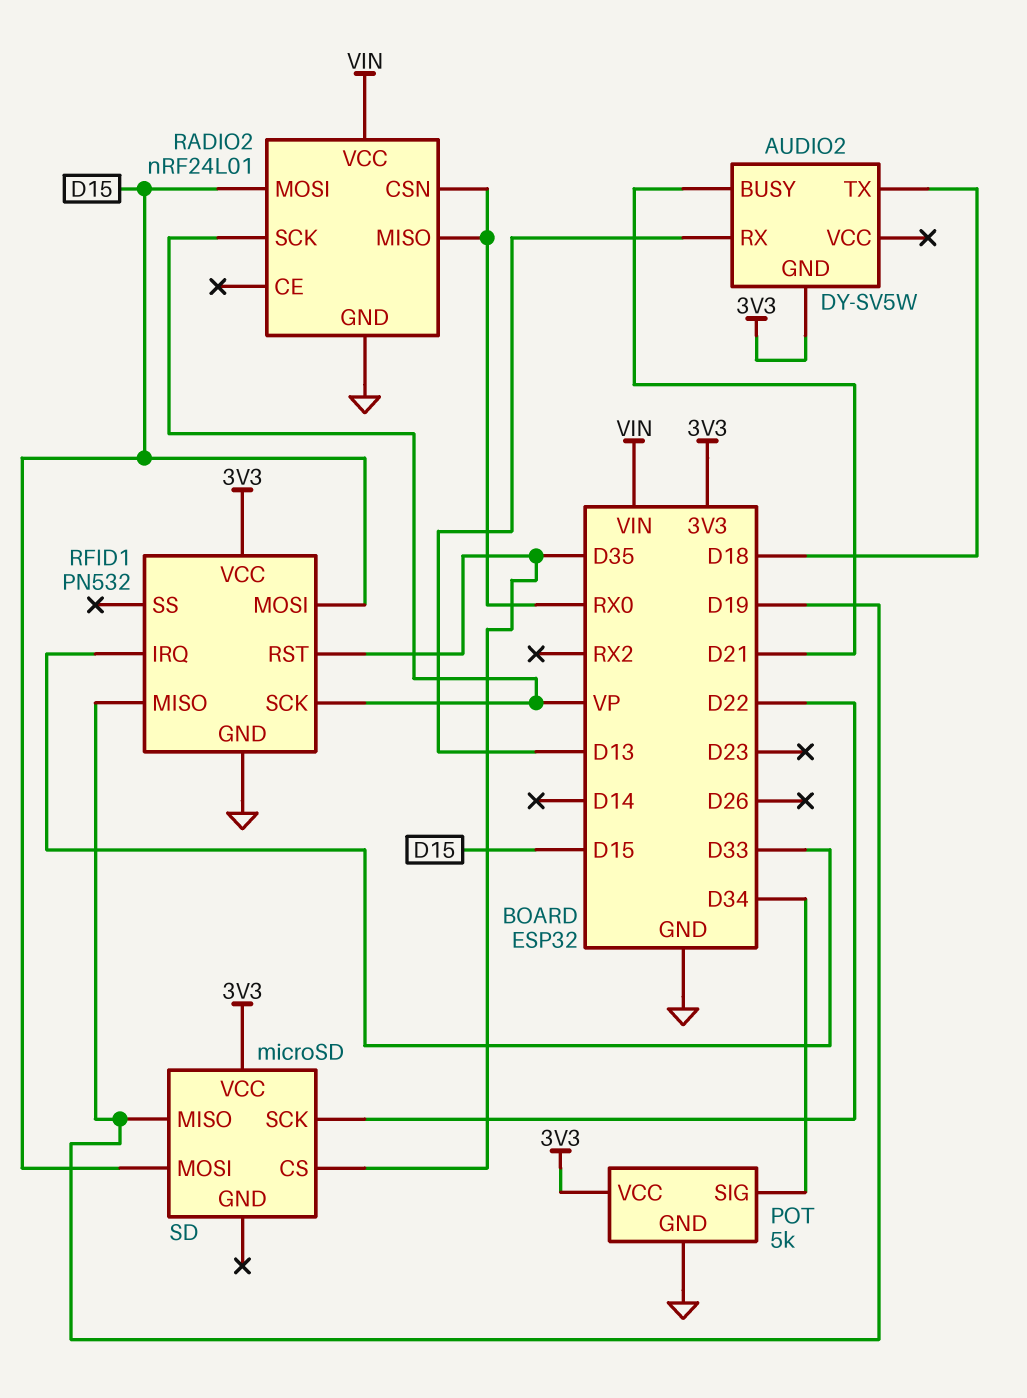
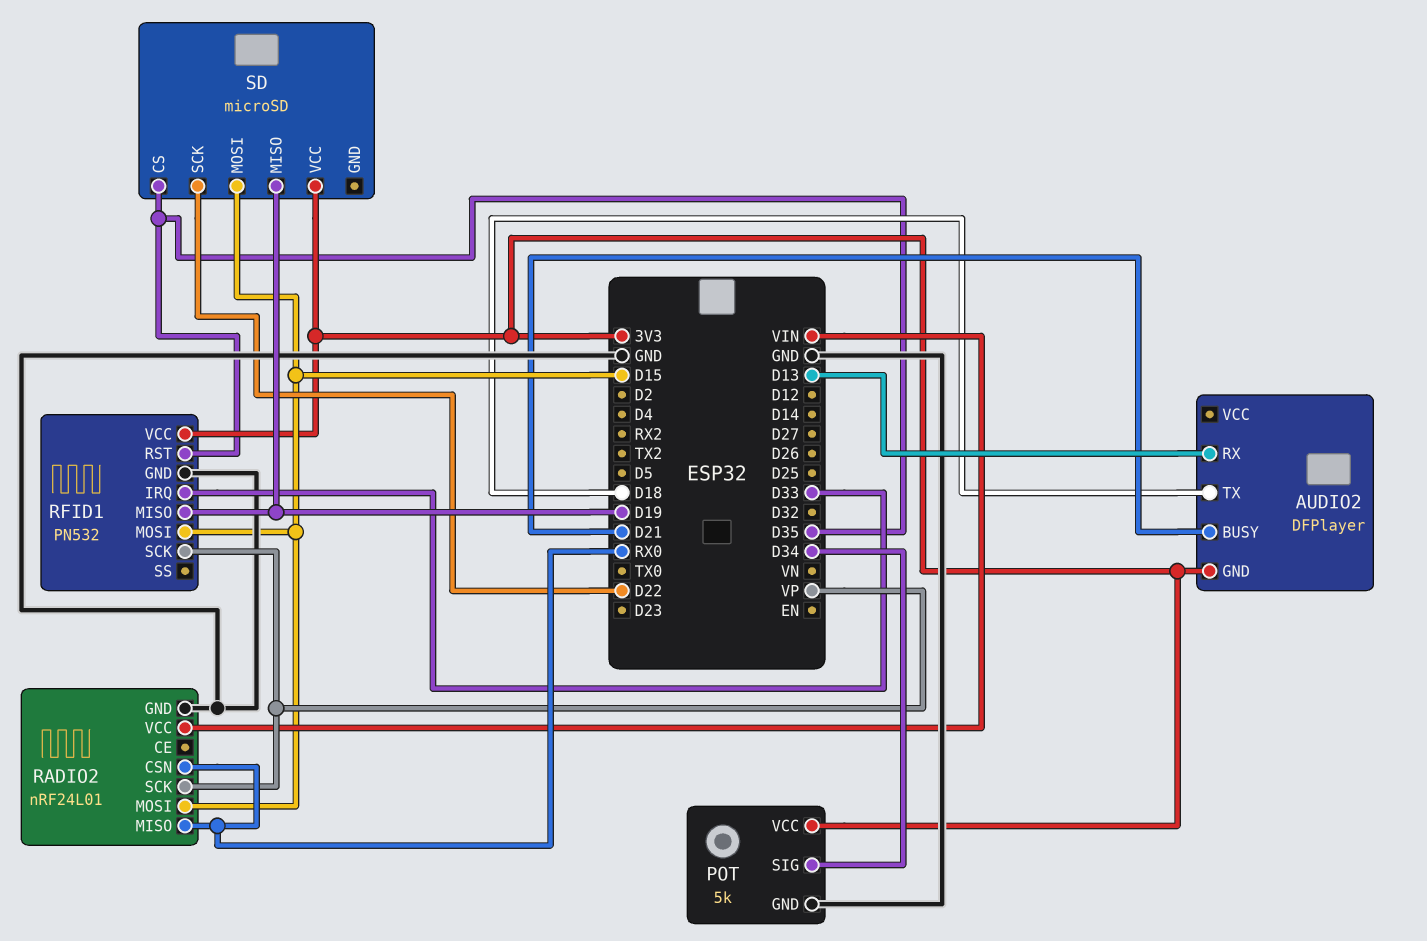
AUDIO2: DY-SV5W -> DFPlayer

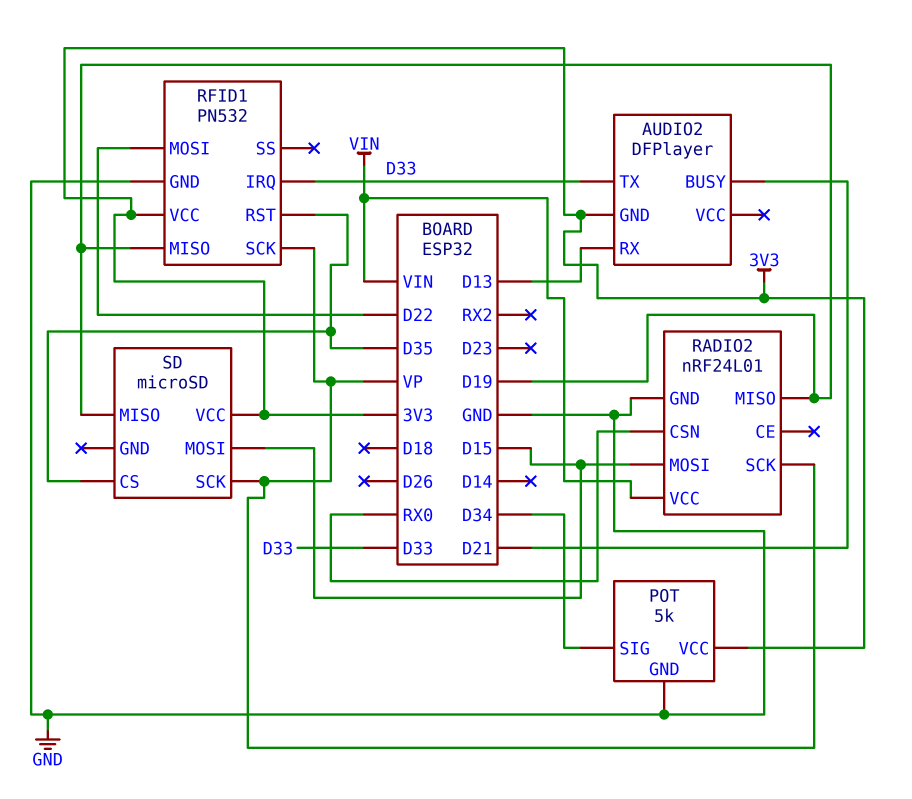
AUDIO2 pin TX: D18 -> D33
RADIO2 pin MISO: RX0 -> D19
RFID1 pin MOSI: D15 -> D22
SD pin SCK: D22 -> VP

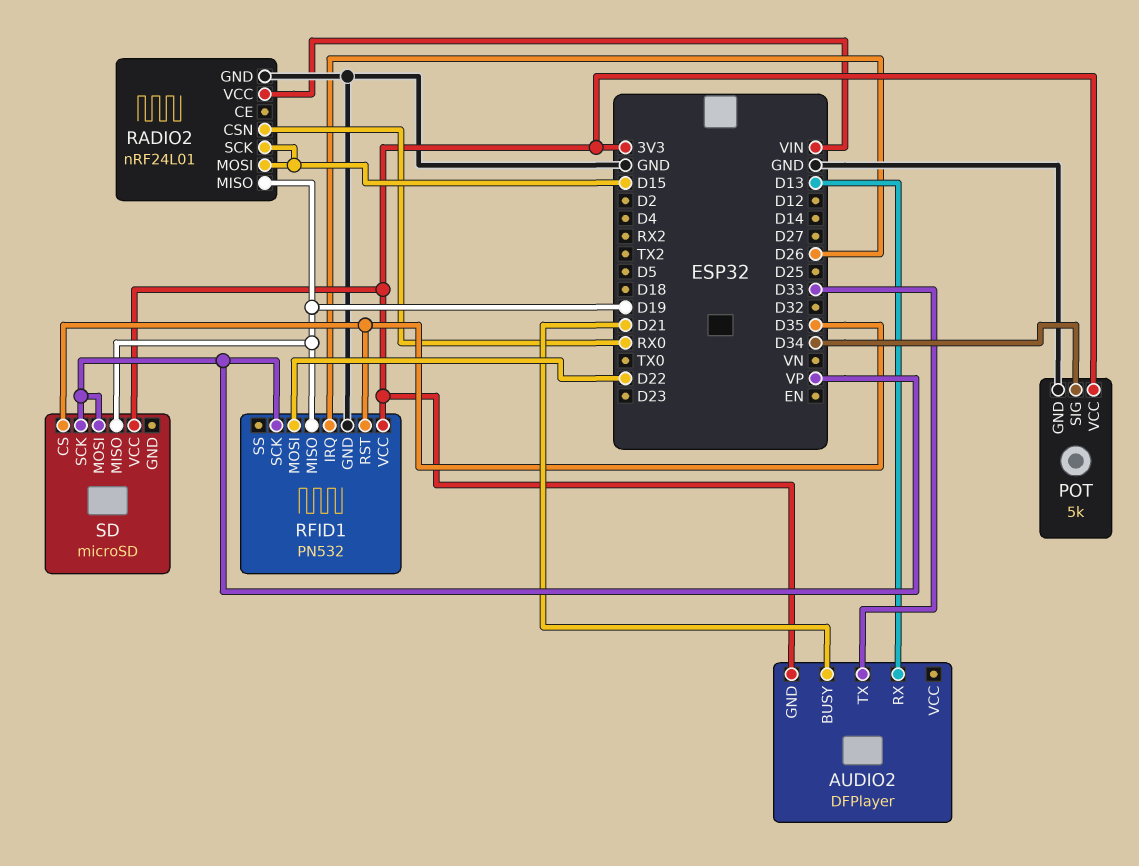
RADIO2 pin SCK: VP -> D15
RFID1 pin IRQ: D33 -> D26
SD pin MOSI: D15 -> VP

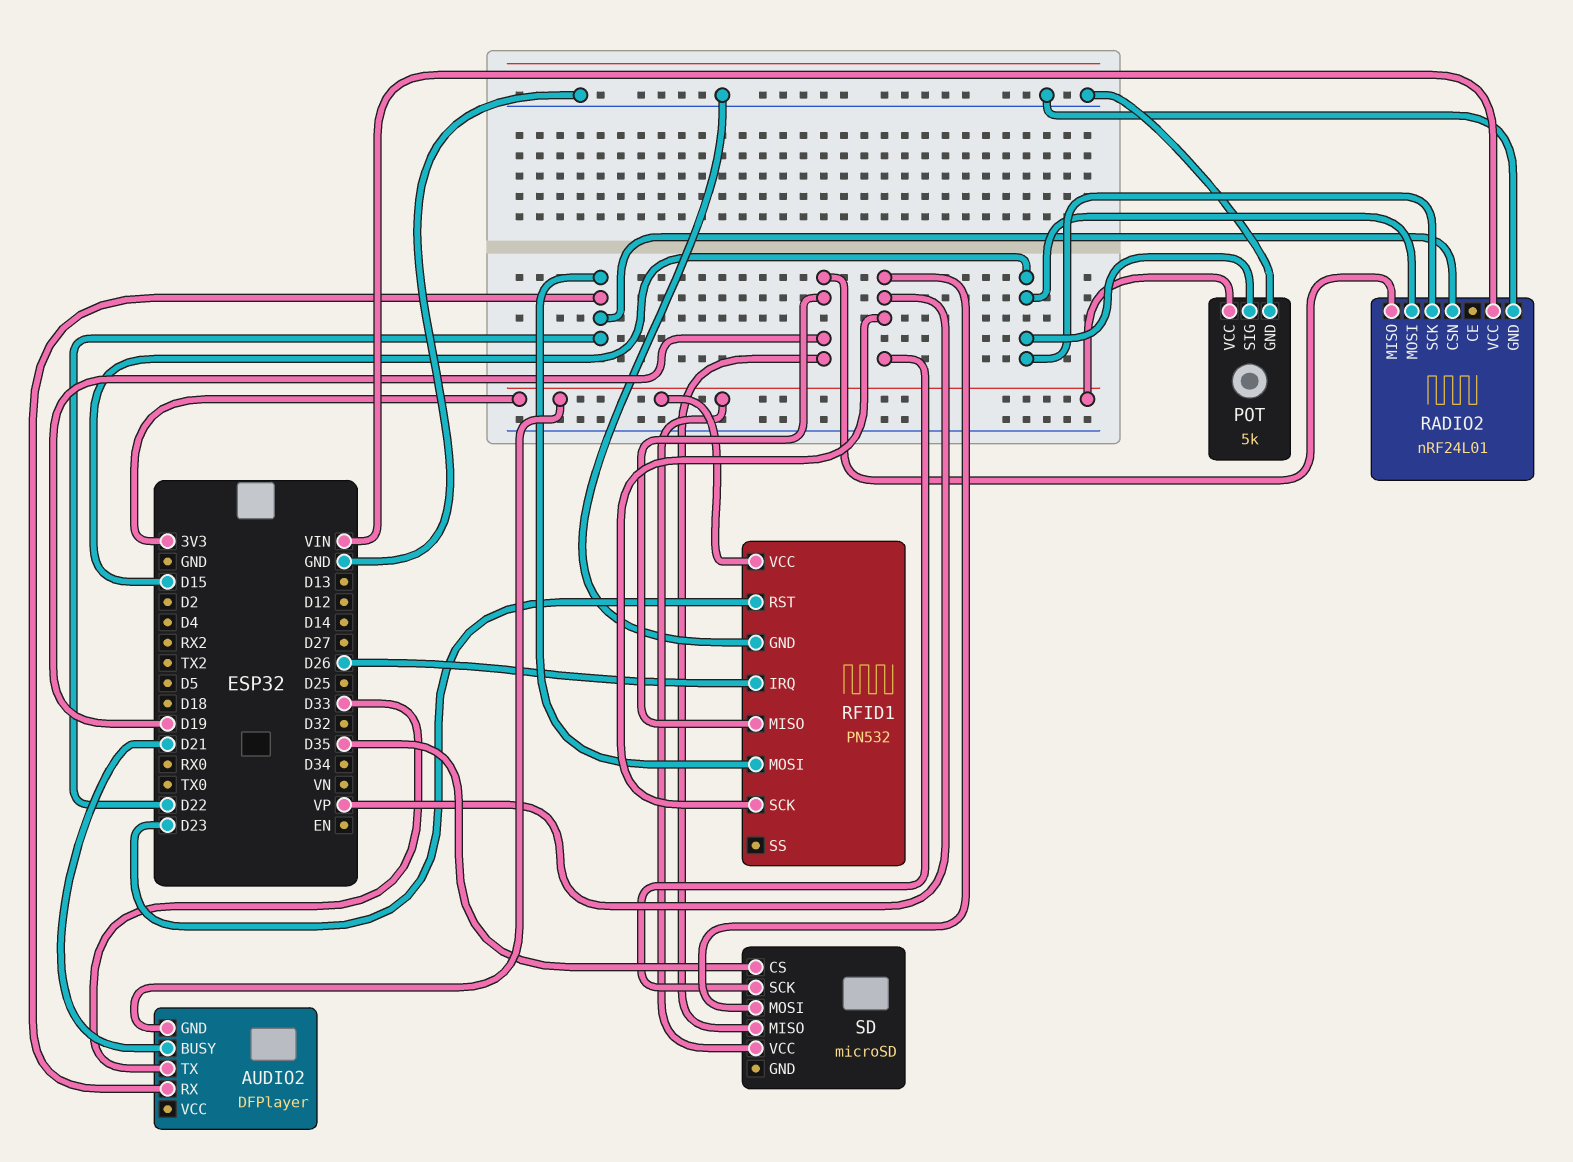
AUDIO2 pin RX: D13 -> D22
POT pin SIG: D34 -> D15
RADIO2 pin CSN: RX0 -> D22
RFID1 pin RST: D35 -> D23

